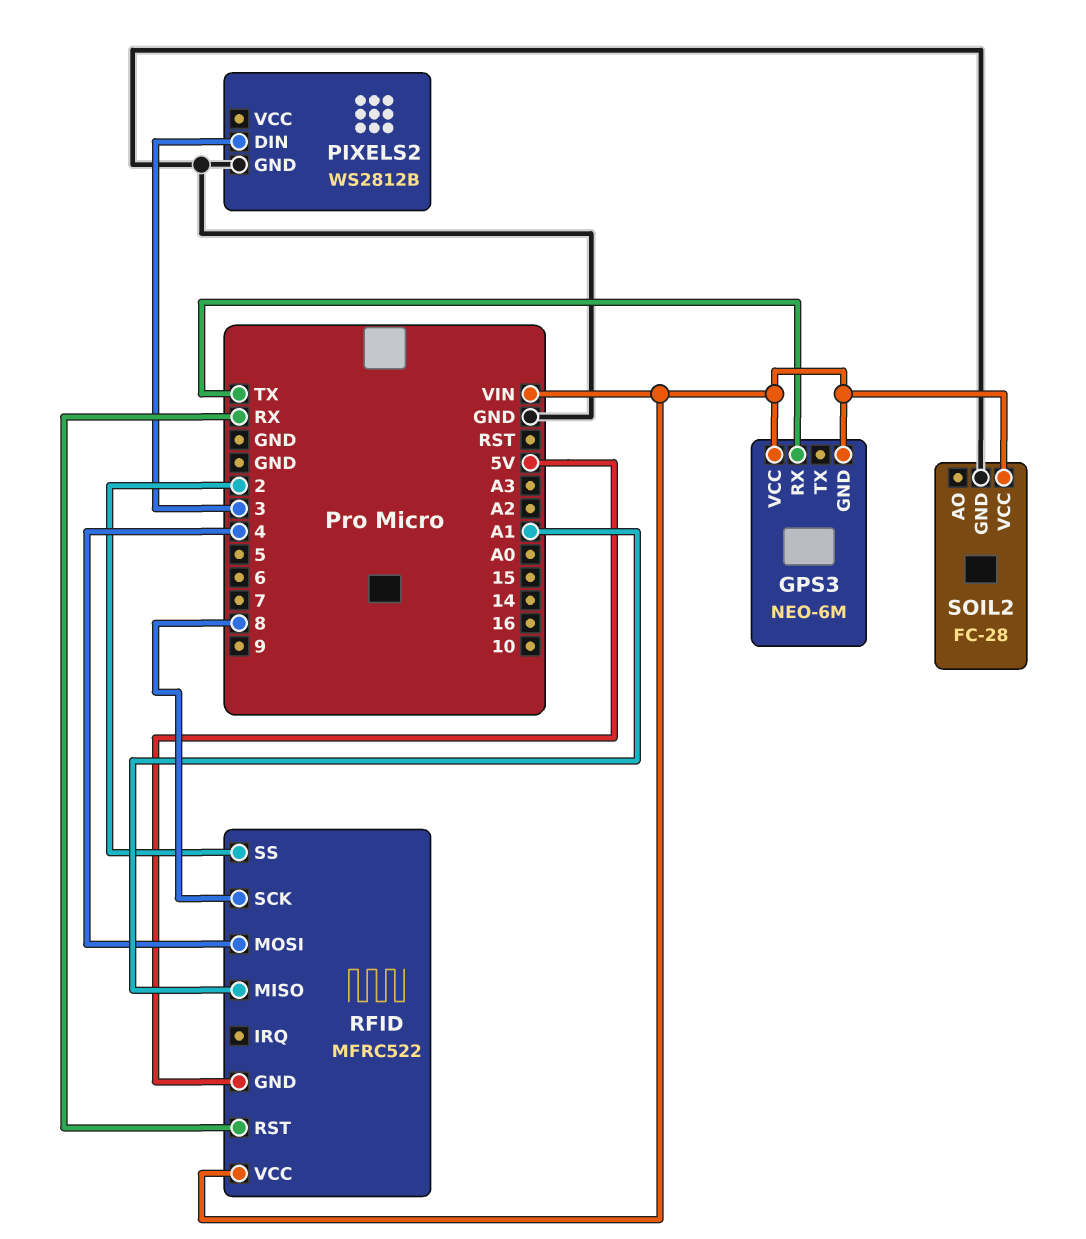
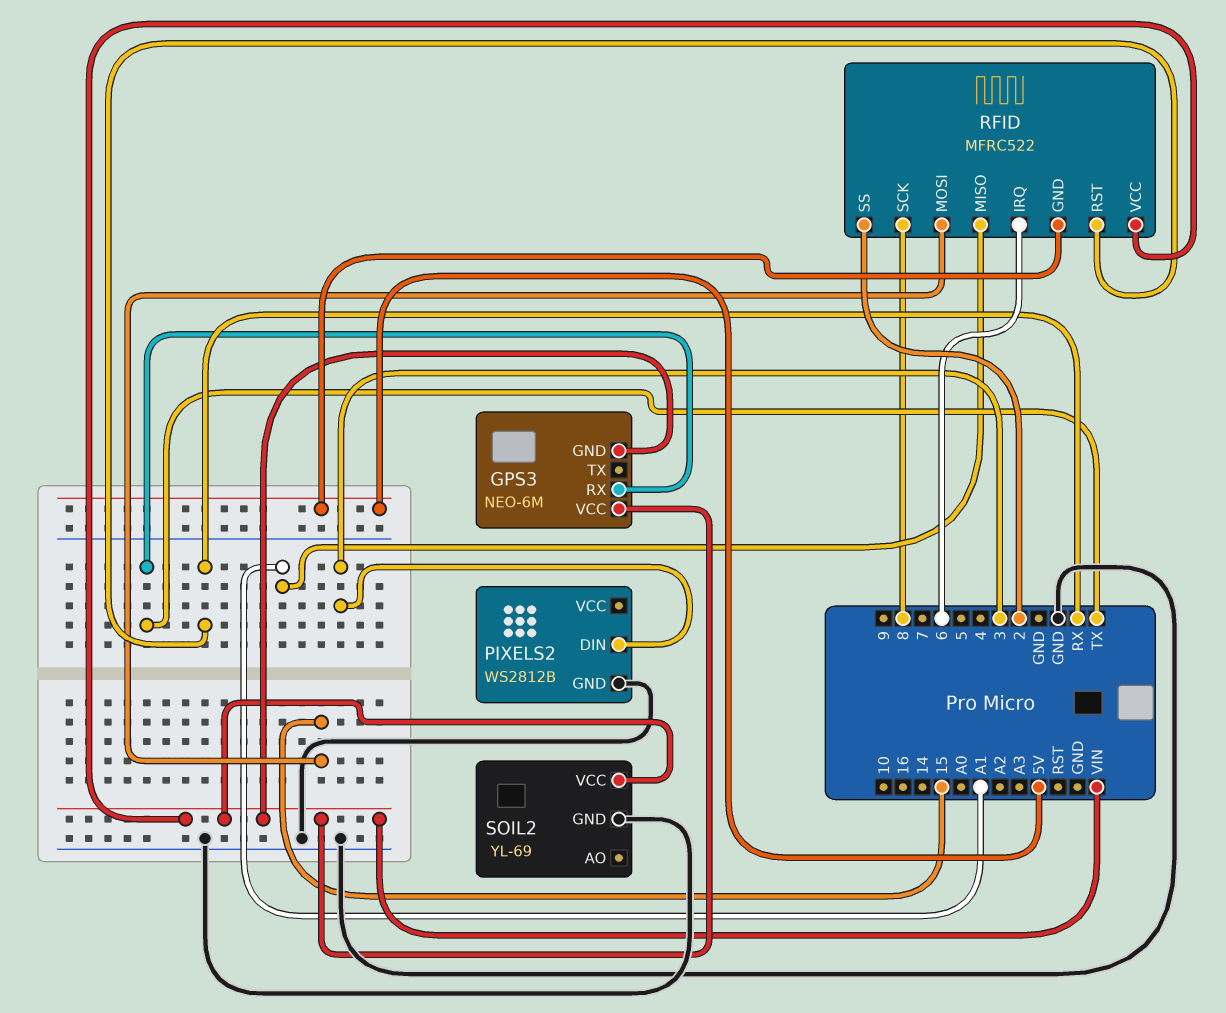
RFID pin IRQ: none -> 6
RFID pin MOSI: 4 -> 15
SOIL2: FC-28 -> YL-69

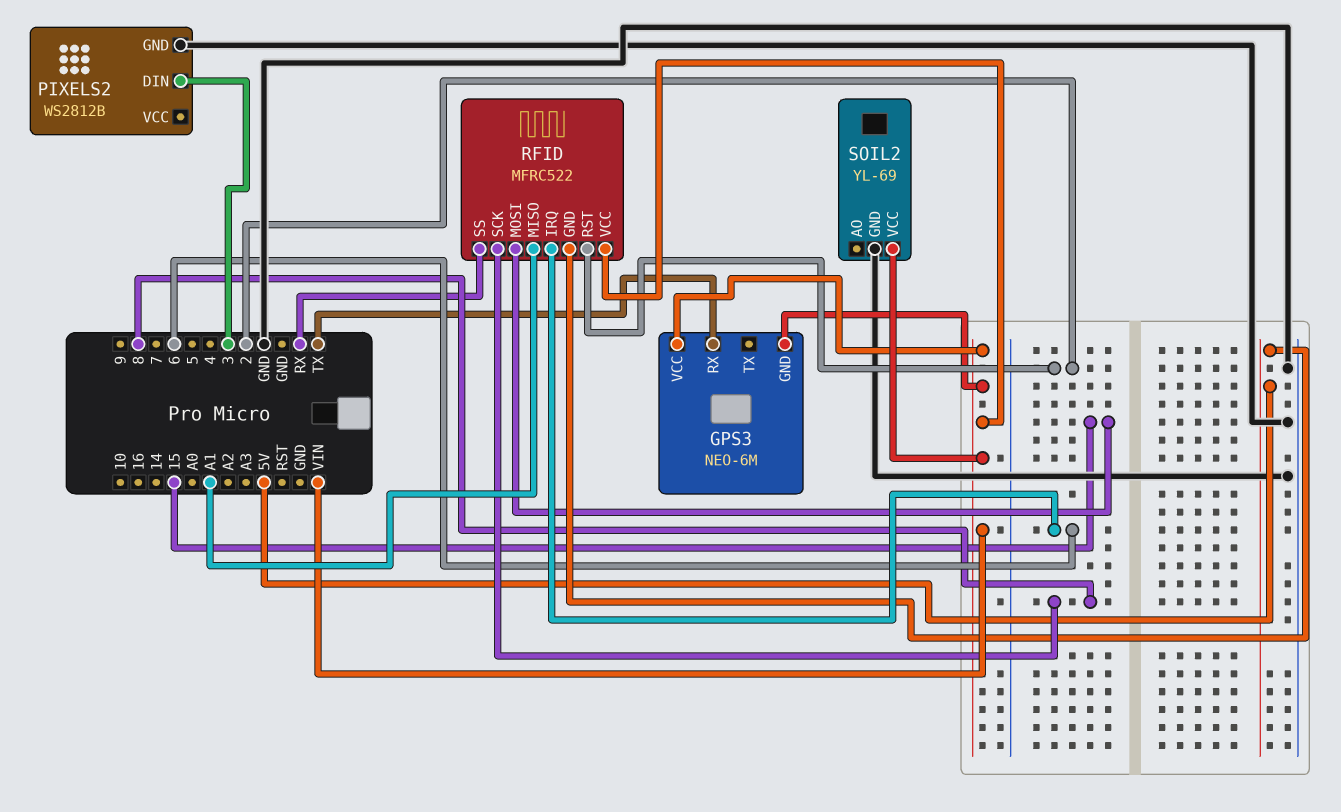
RFID pin RST: RX -> 2
RFID pin SS: 2 -> RX

